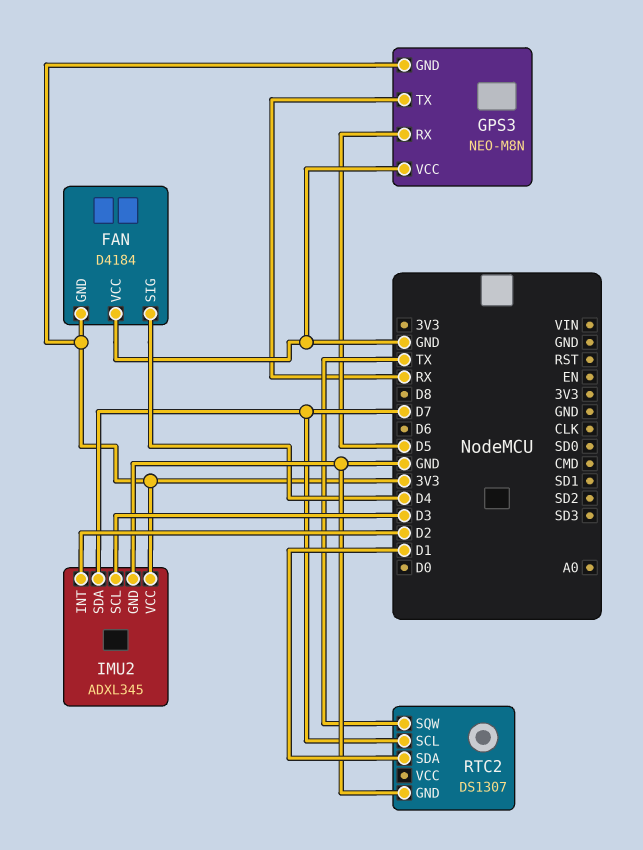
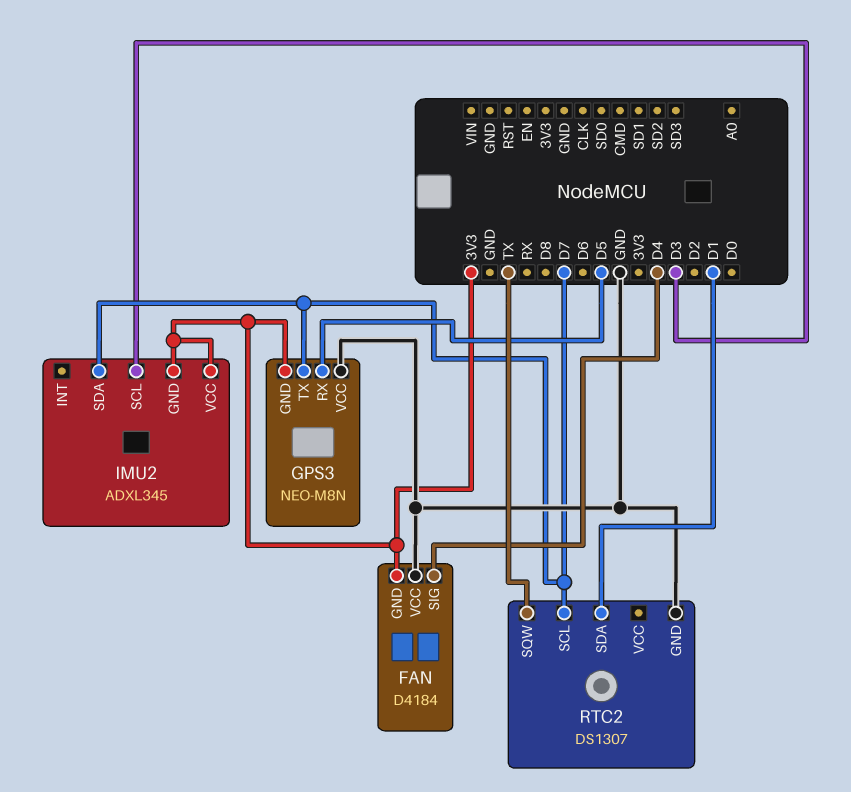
GPS3 pin TX: RX -> D7
IMU2 pin GND: GND -> 3V3
IMU2 pin INT: D2 -> none

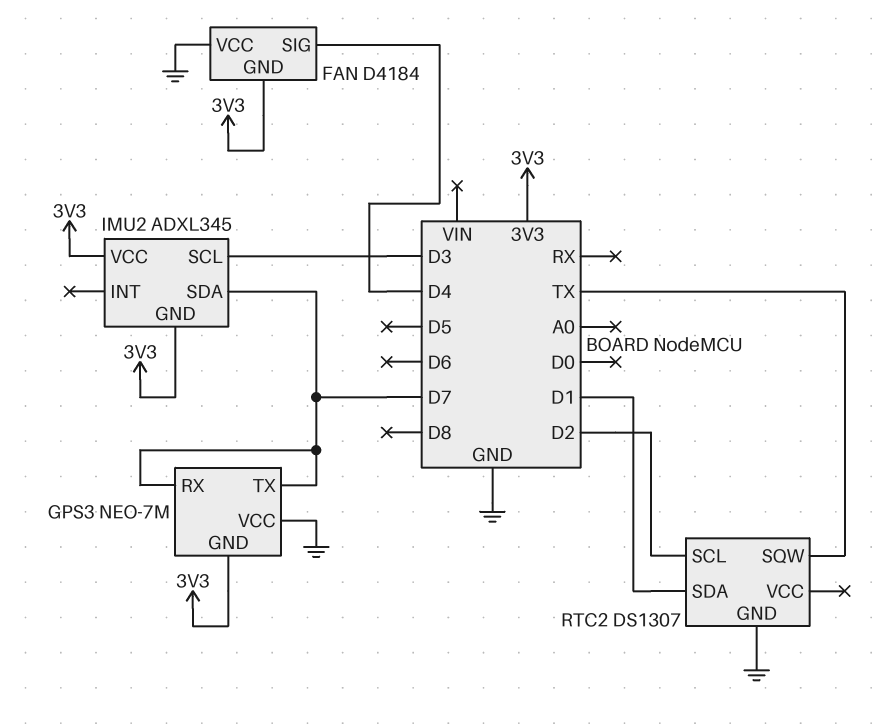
GPS3: NEO-M8N -> NEO-7M
GPS3 pin RX: D5 -> D7
RTC2 pin SCL: D7 -> D2

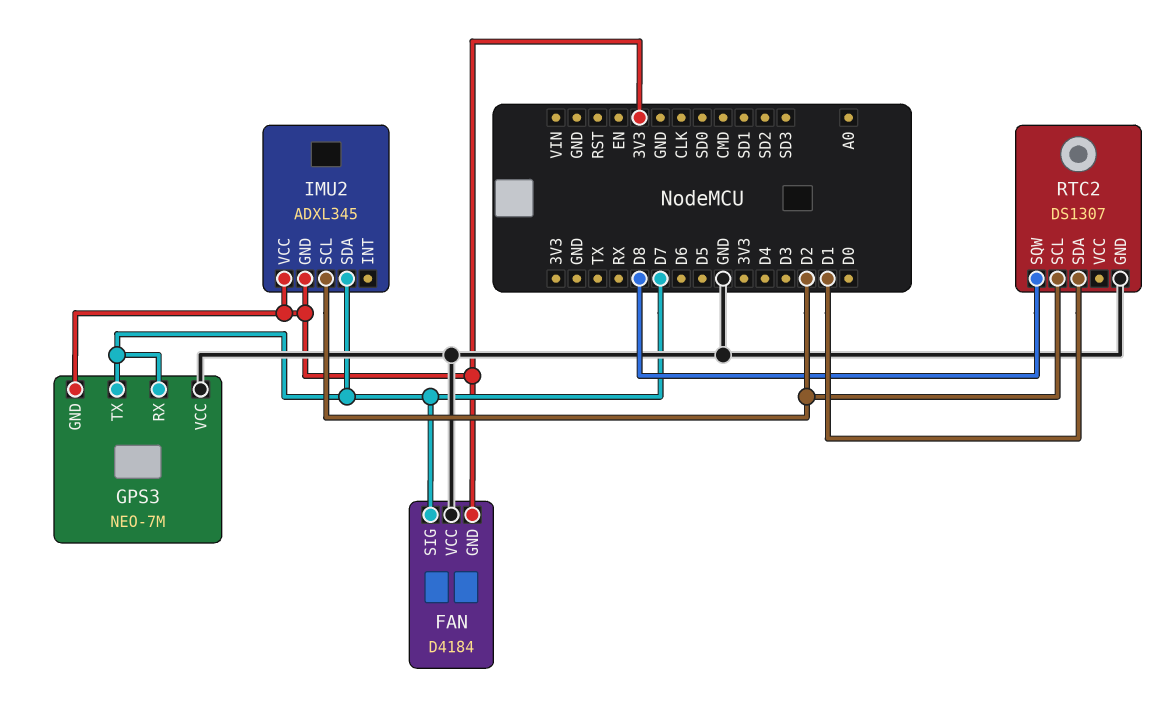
FAN pin SIG: D4 -> D7
IMU2 pin SCL: D3 -> D2
RTC2 pin SQW: TX -> D8

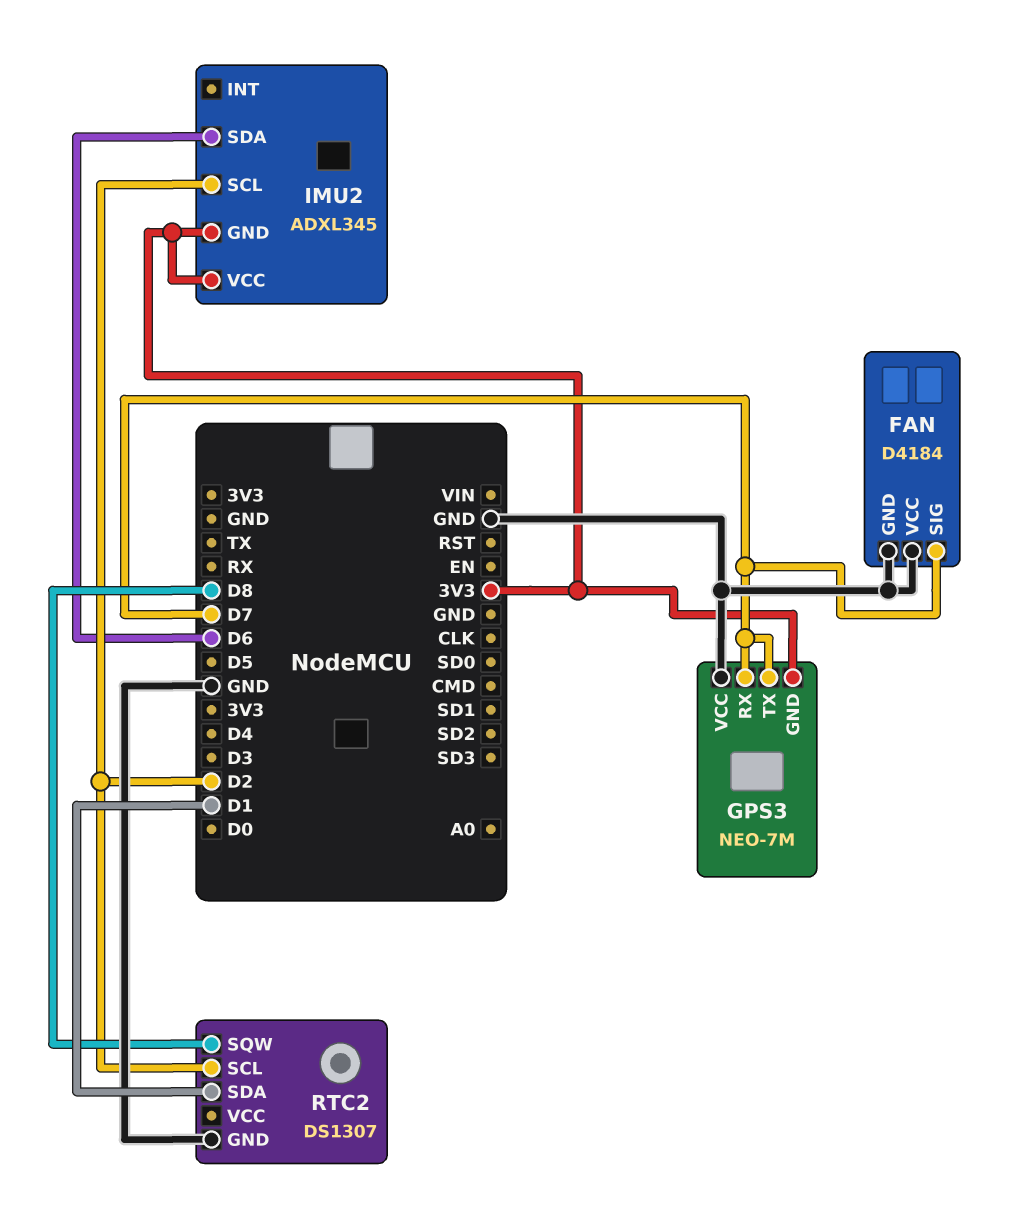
FAN pin GND: 3V3 -> GND
IMU2 pin SDA: D7 -> D6

